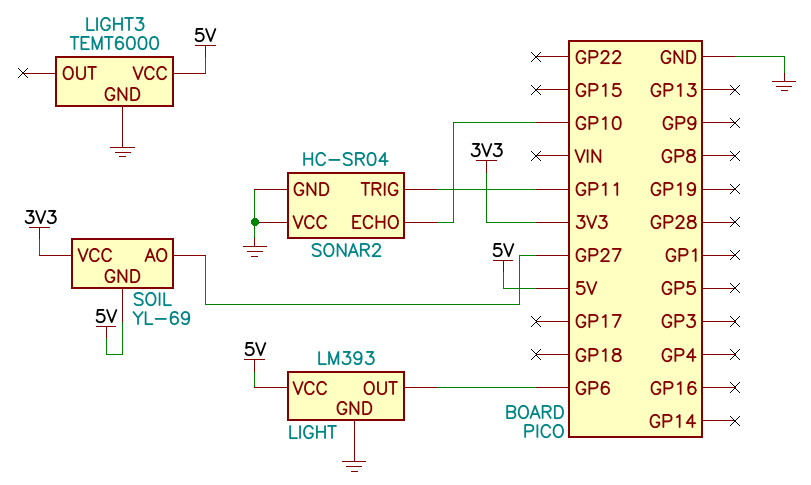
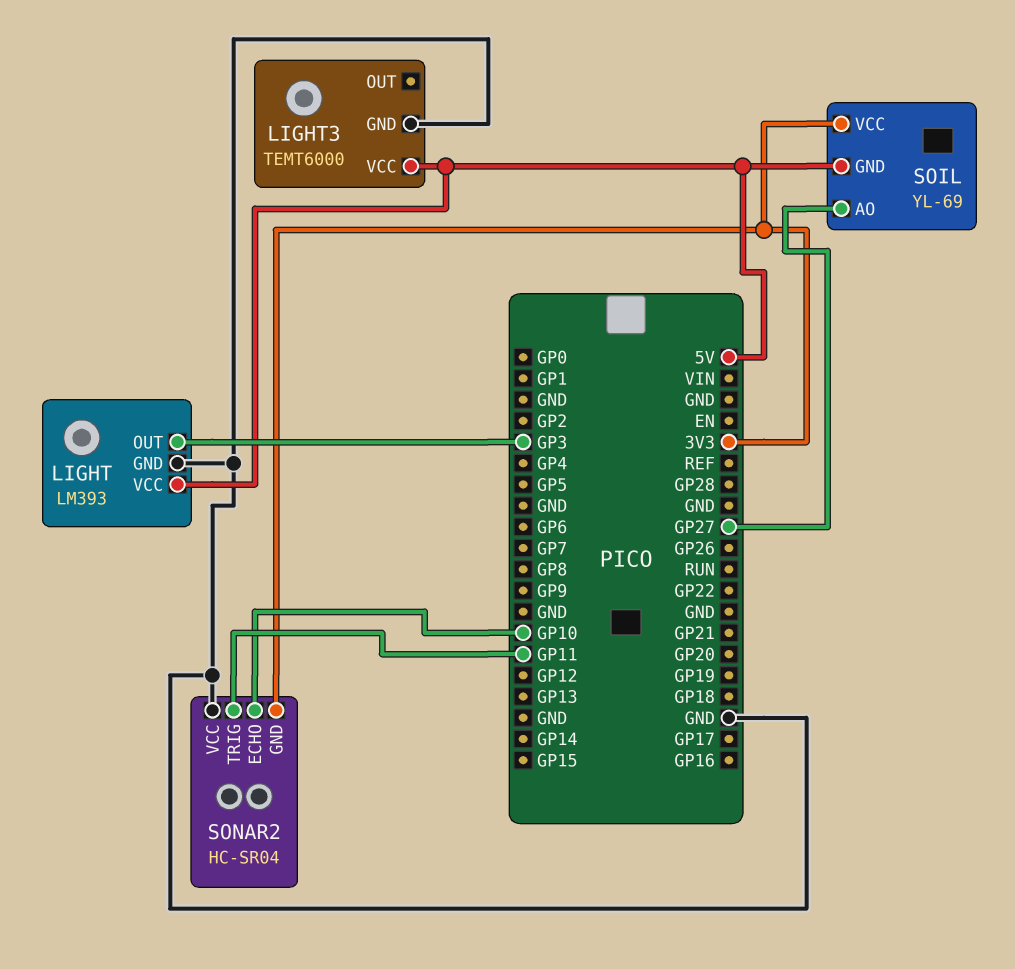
LIGHT pin OUT: GP6 -> GP3
SONAR2 pin GND: GND -> 3V3

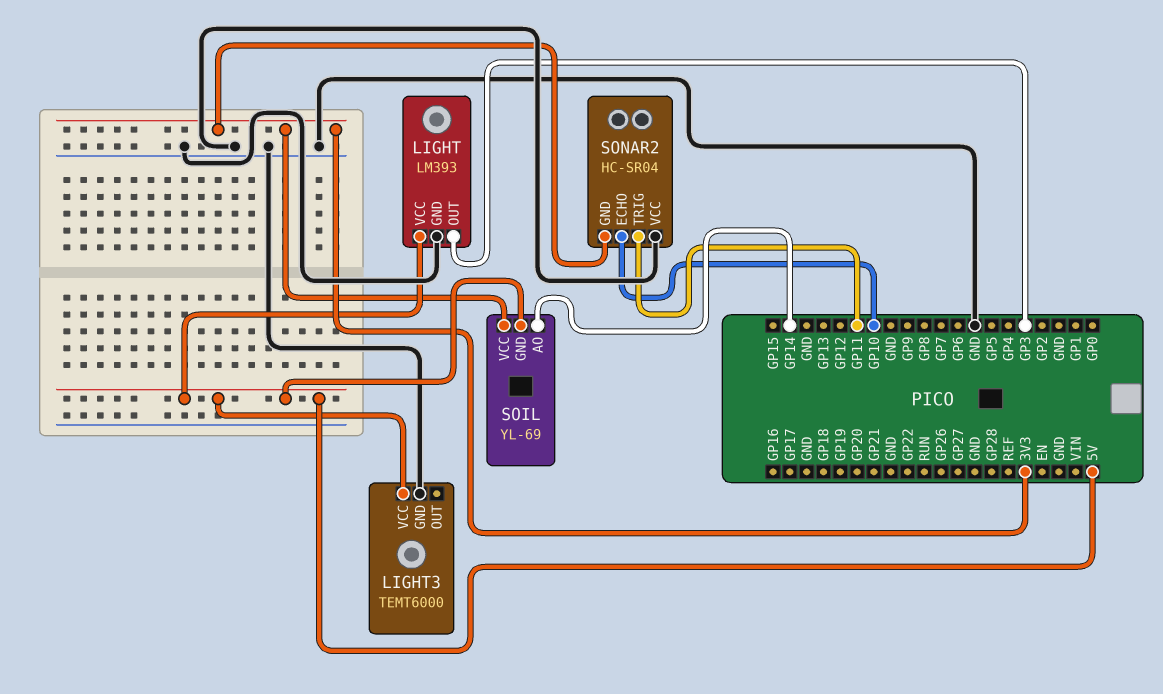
SOIL pin AO: GP27 -> GP14

